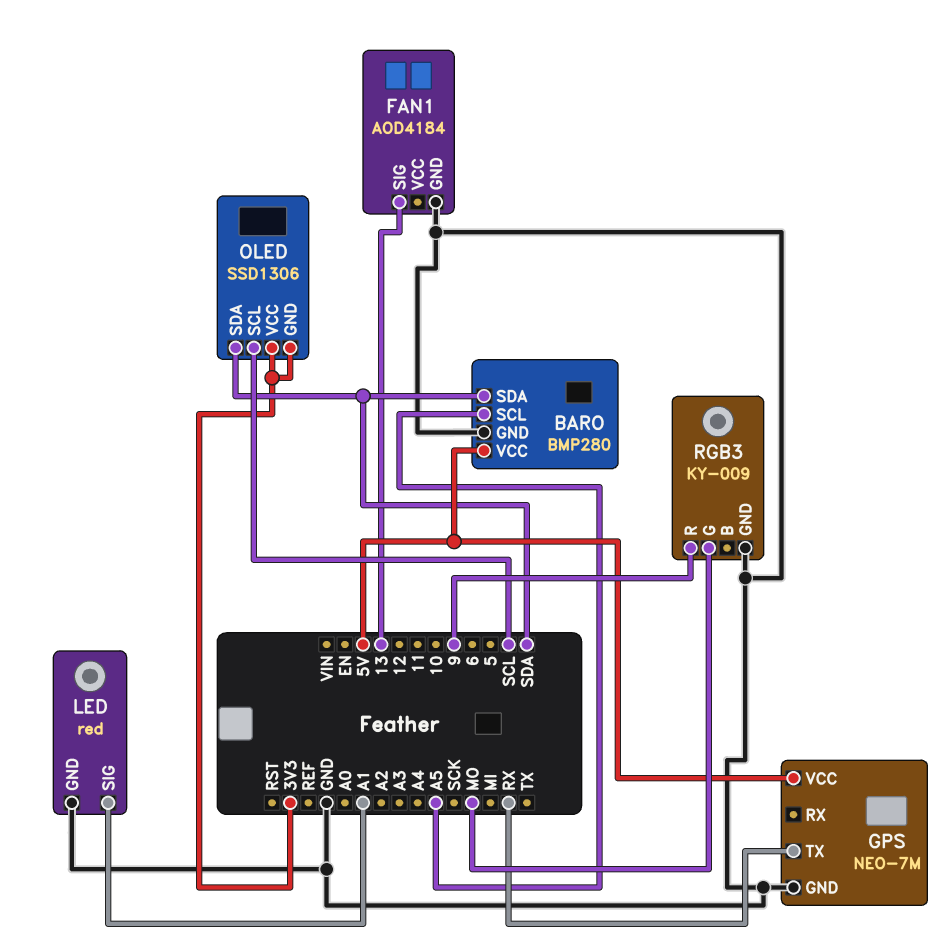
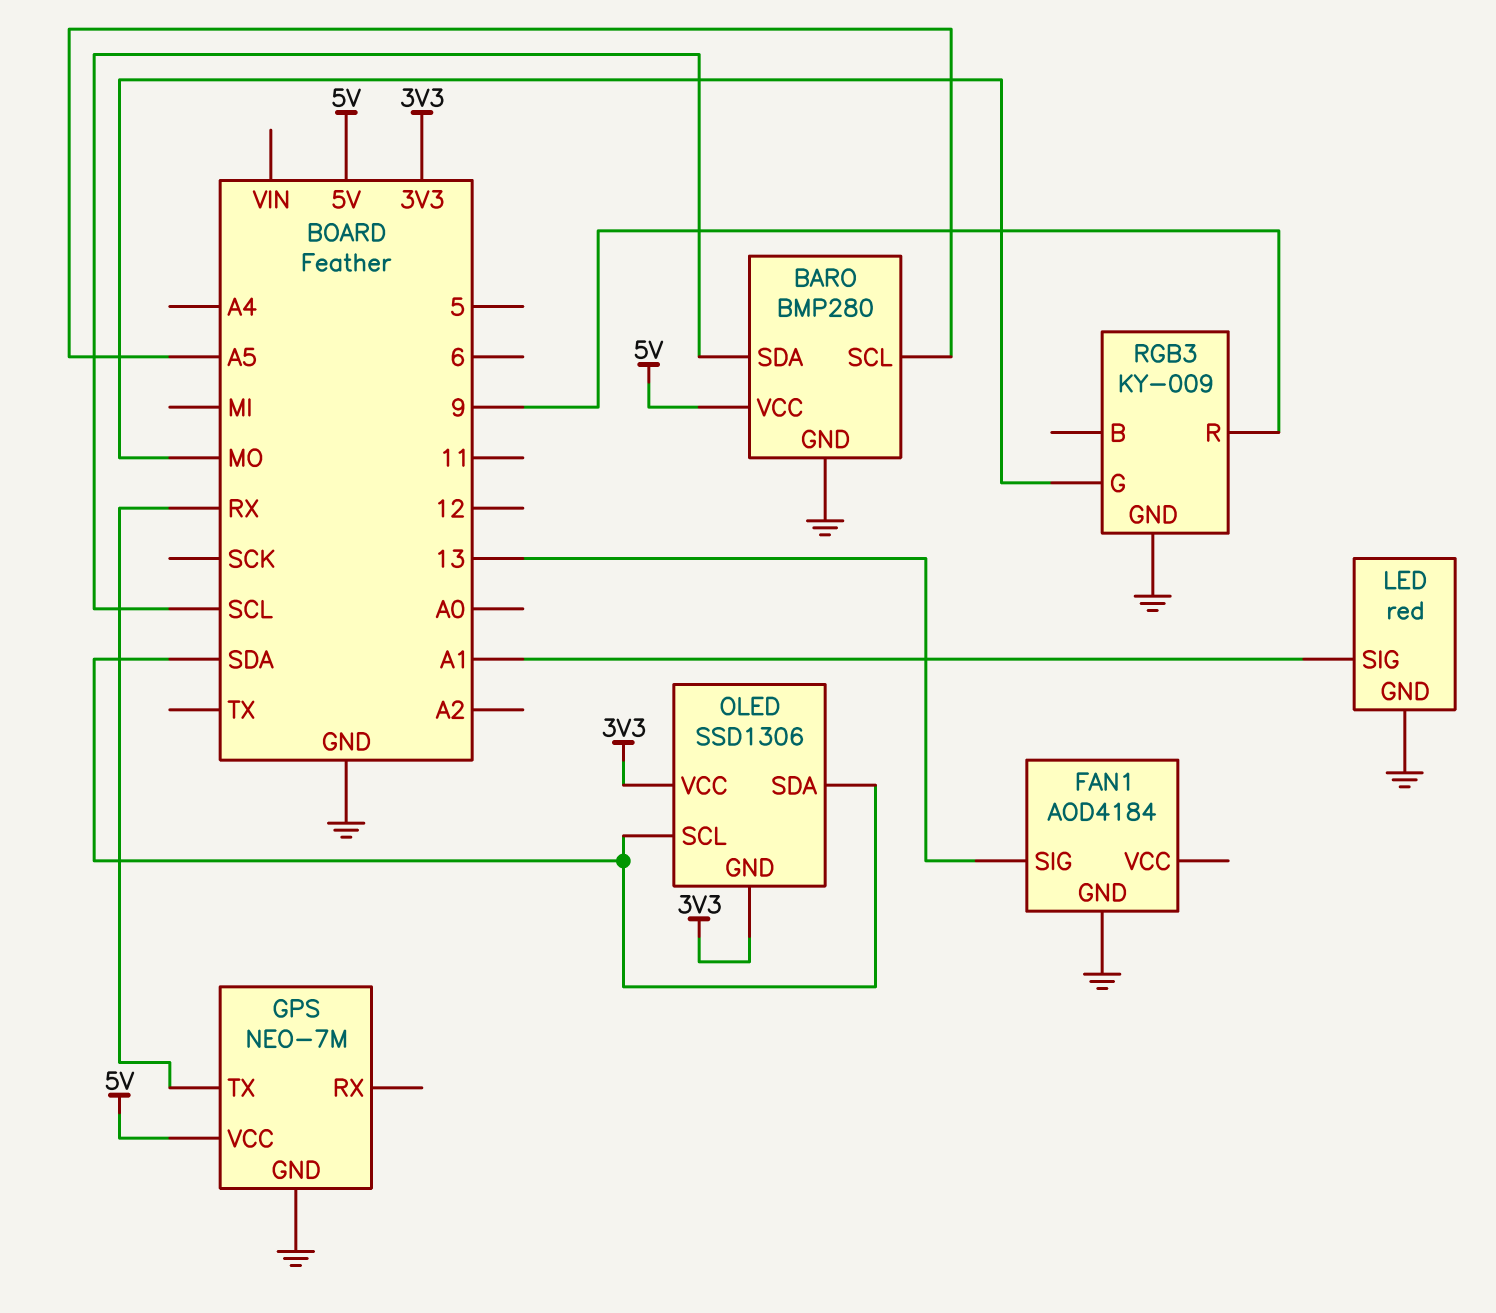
BARO pin SDA: SDA -> SCL
OLED pin SCL: SCL -> SDA

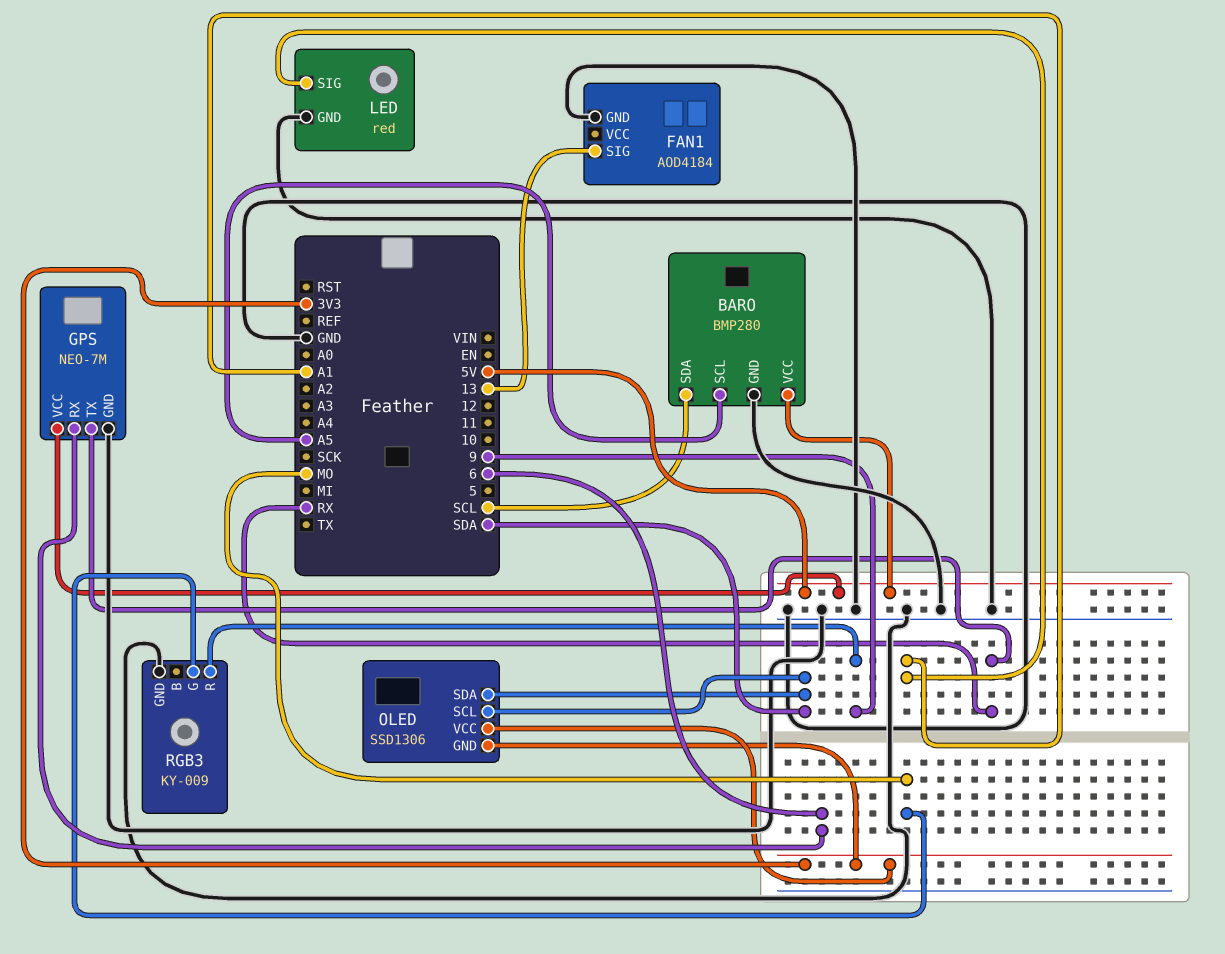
GPS pin RX: none -> 6

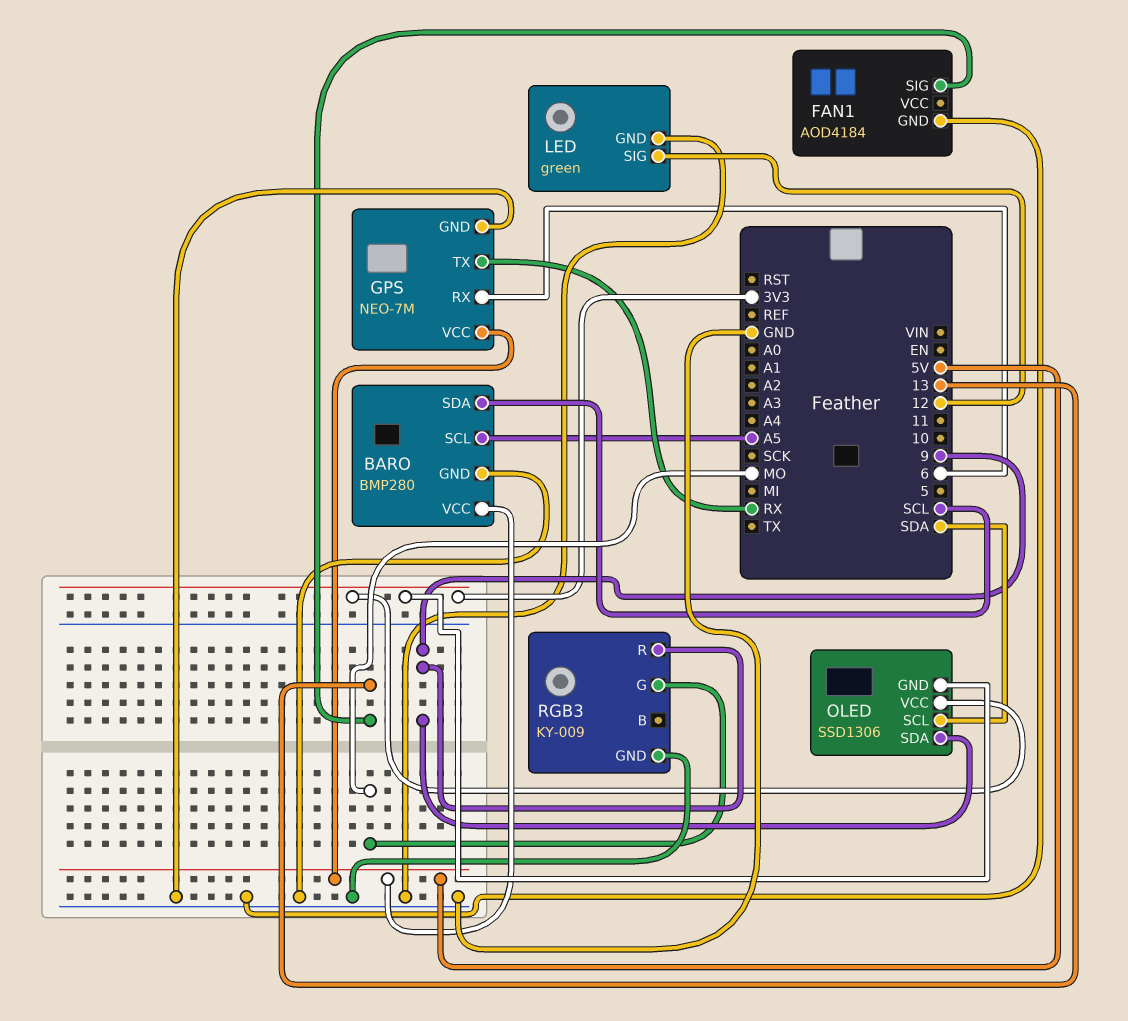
LED: red -> green
LED pin SIG: A1 -> 12
OLED pin SDA: SDA -> 9

